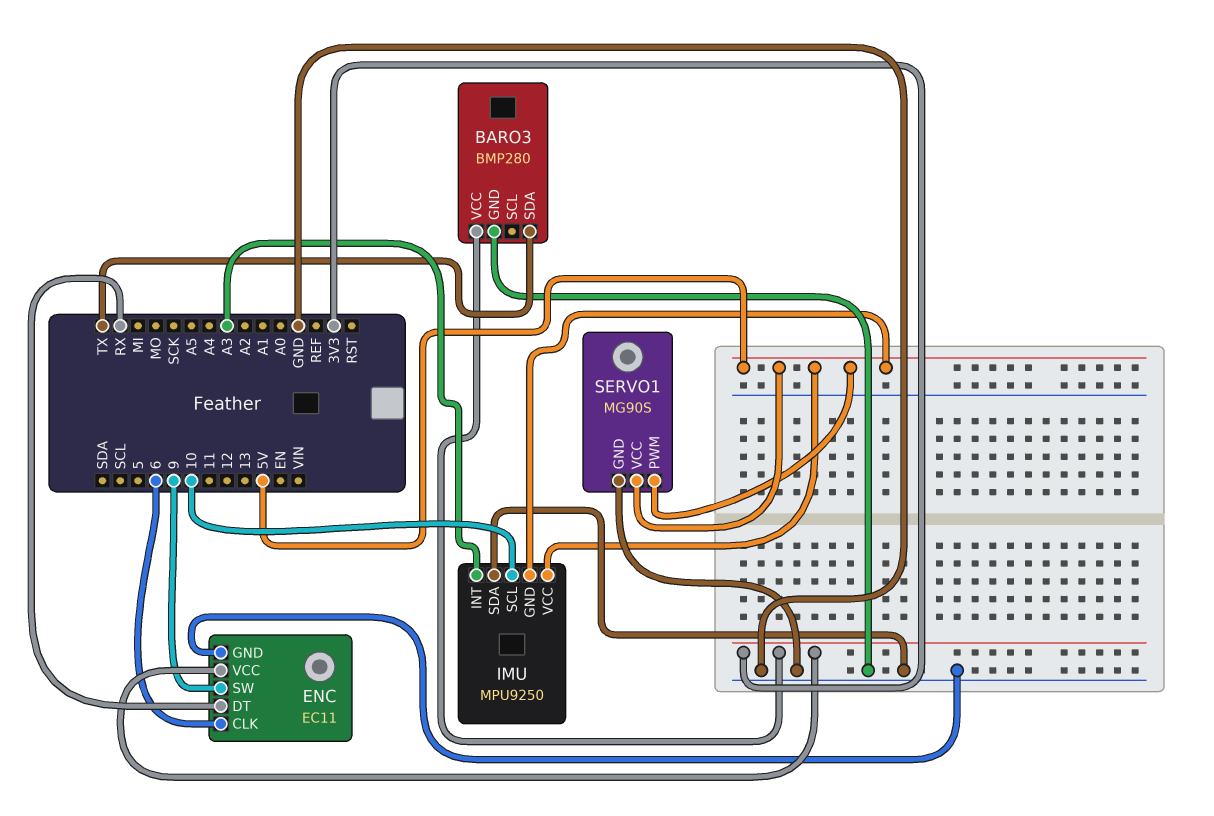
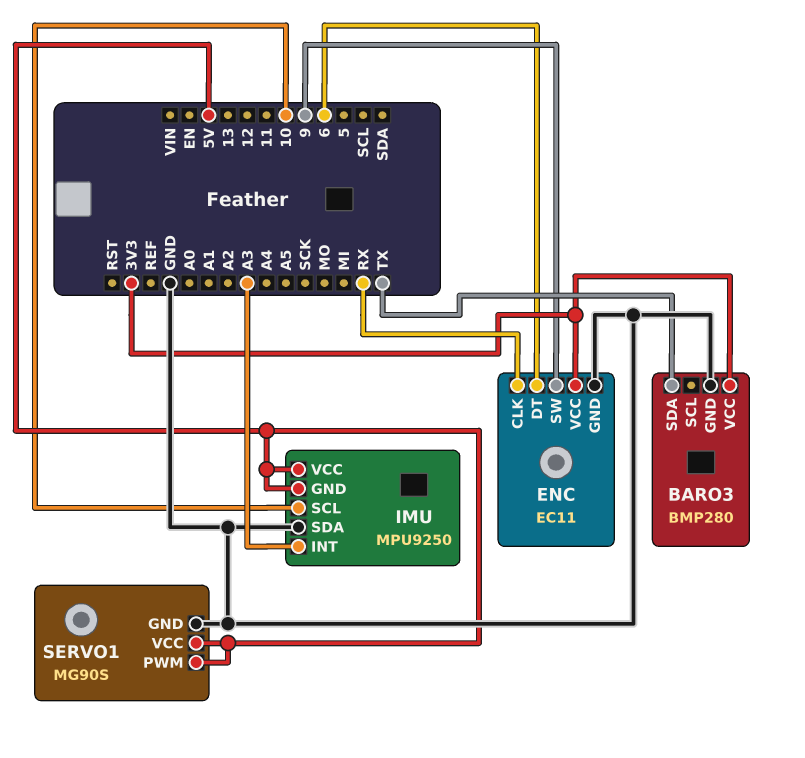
ENC pin CLK: 6 -> RX
ENC pin DT: RX -> 6

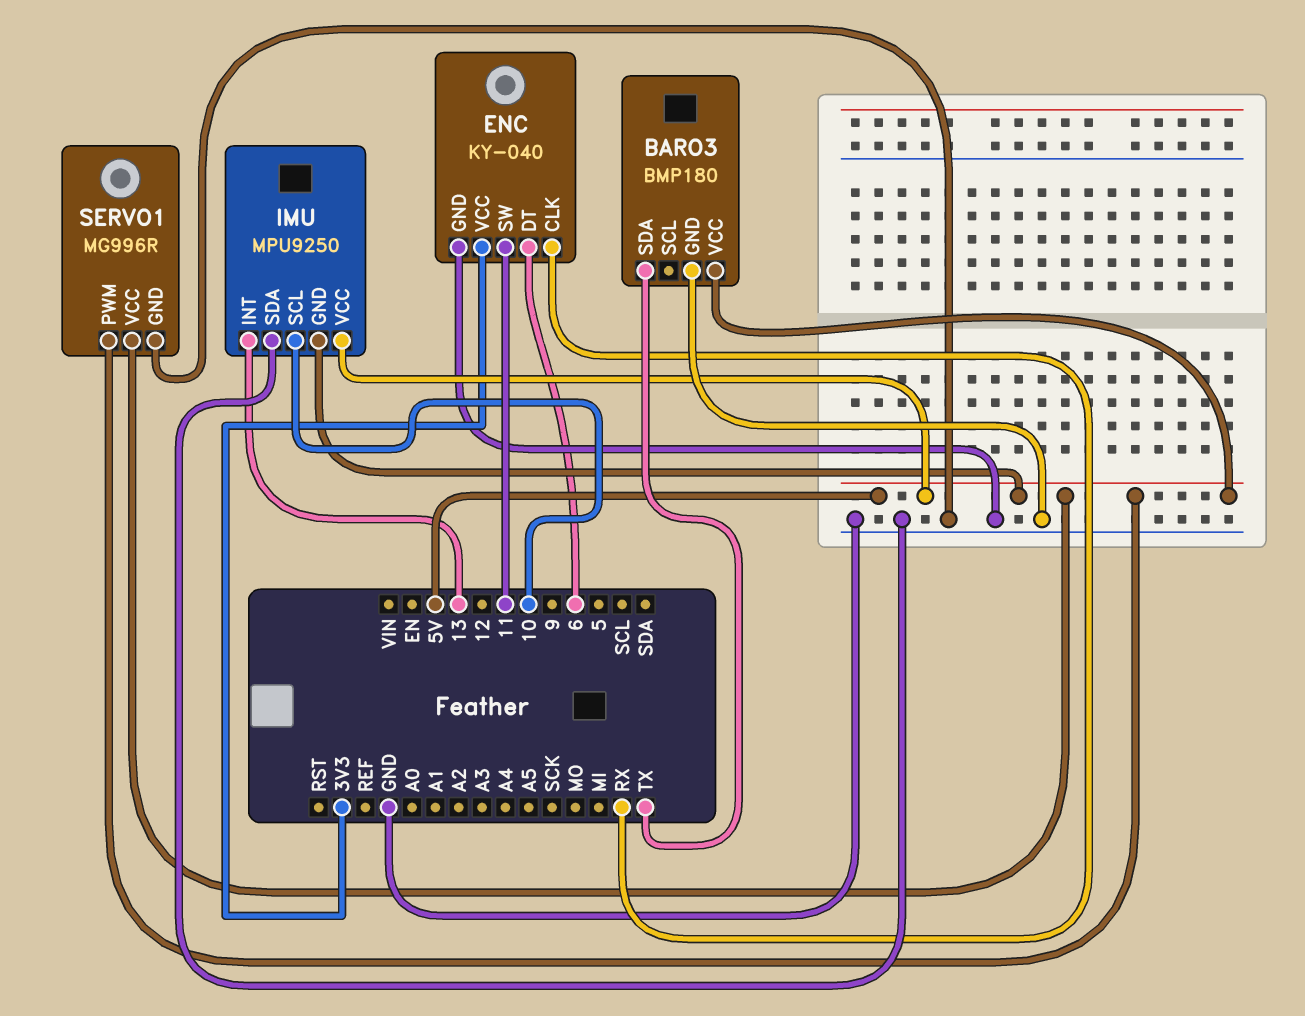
BARO3: BMP280 -> BMP180
BARO3 pin VCC: 3V3 -> 5V
ENC: EC11 -> KY-040
ENC pin SW: 9 -> 11
IMU pin INT: A3 -> 13
SERVO1: MG90S -> MG996R

